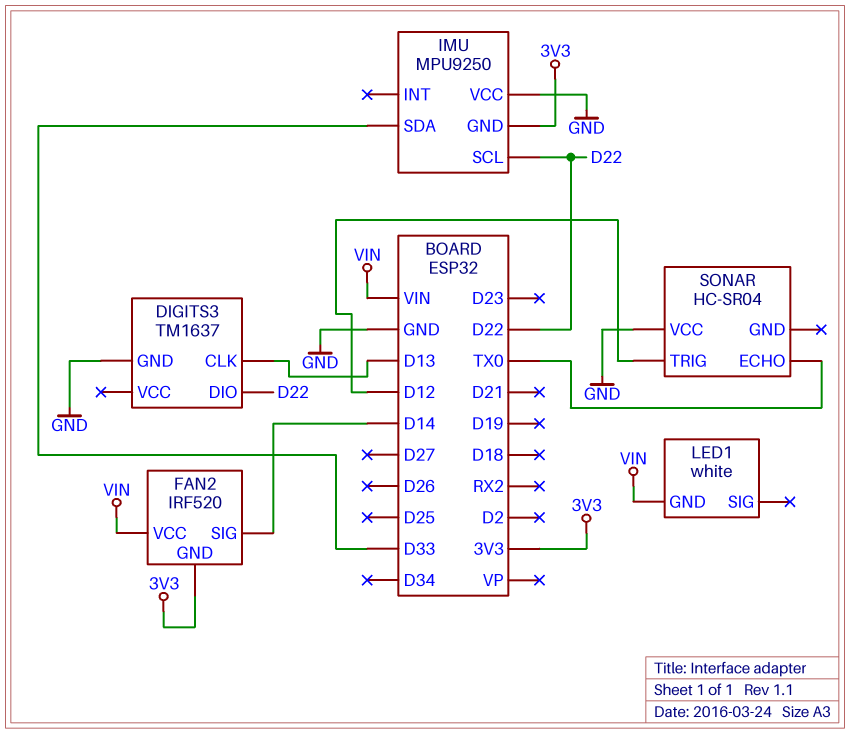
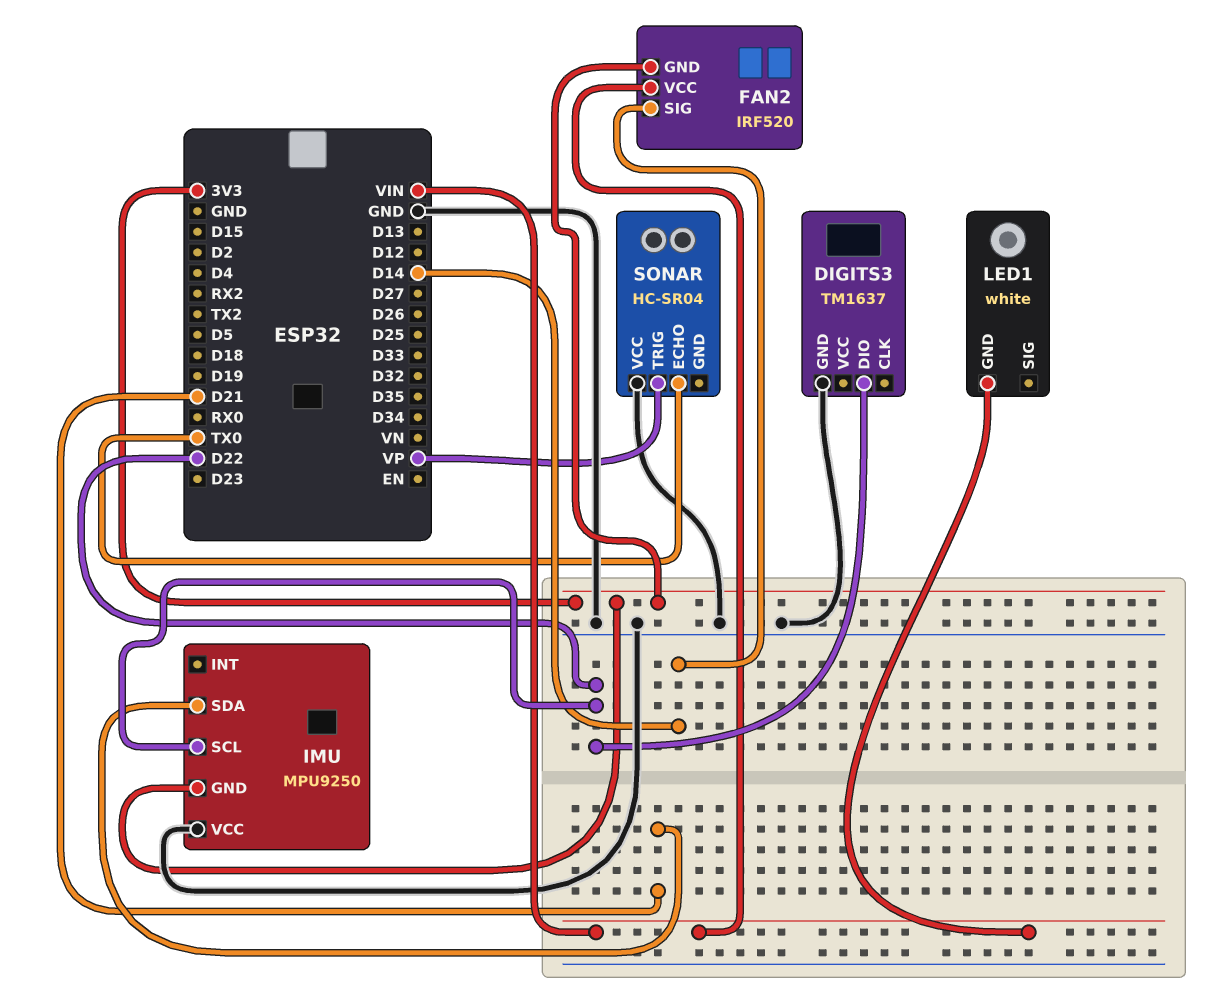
DIGITS3 pin CLK: D13 -> none
IMU pin SDA: D33 -> D21
SONAR pin TRIG: D12 -> VP

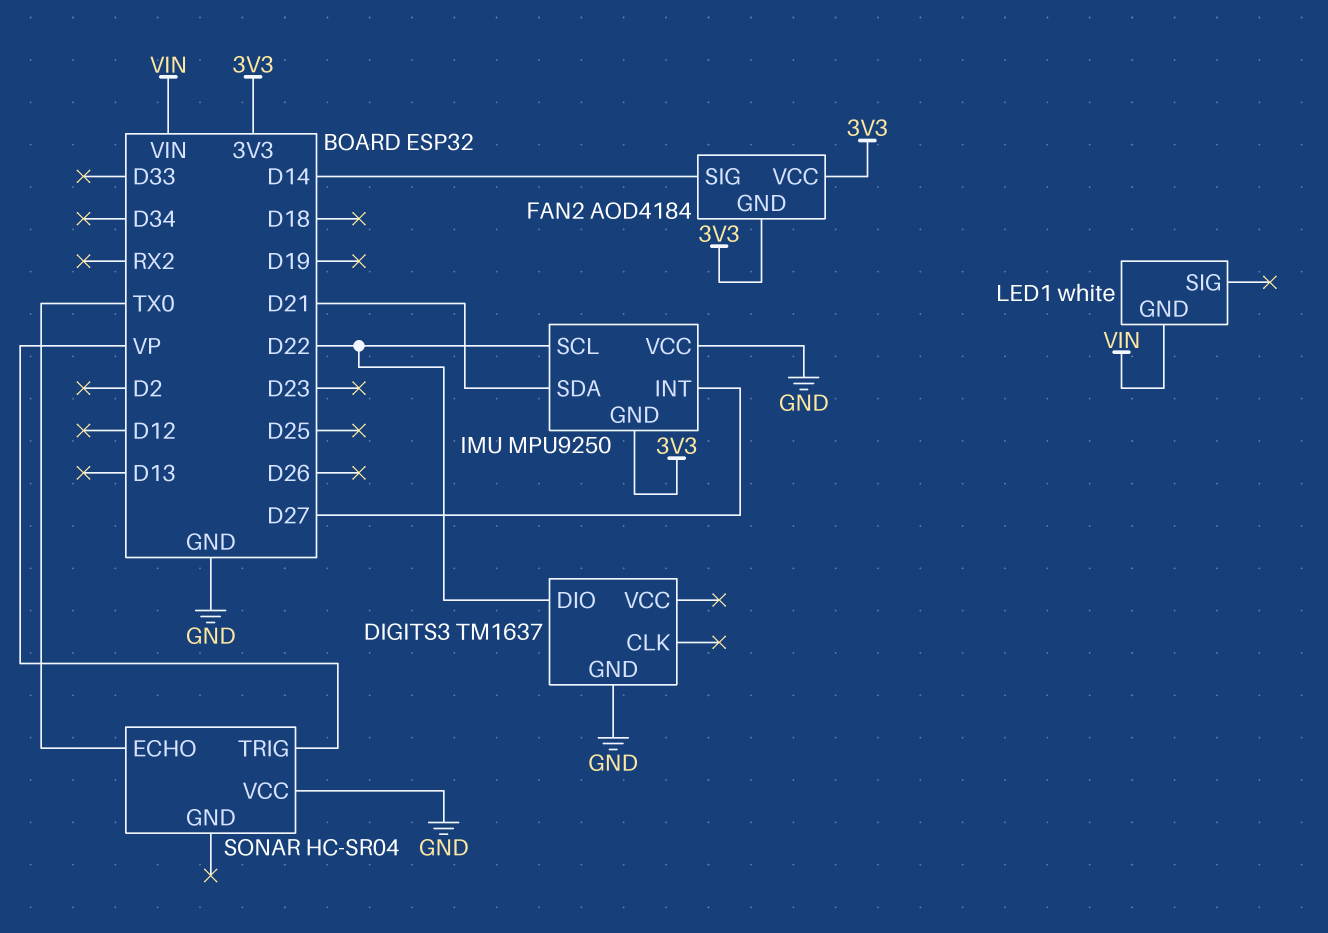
FAN2: IRF520 -> AOD4184
FAN2 pin VCC: VIN -> 3V3
IMU pin INT: none -> D27

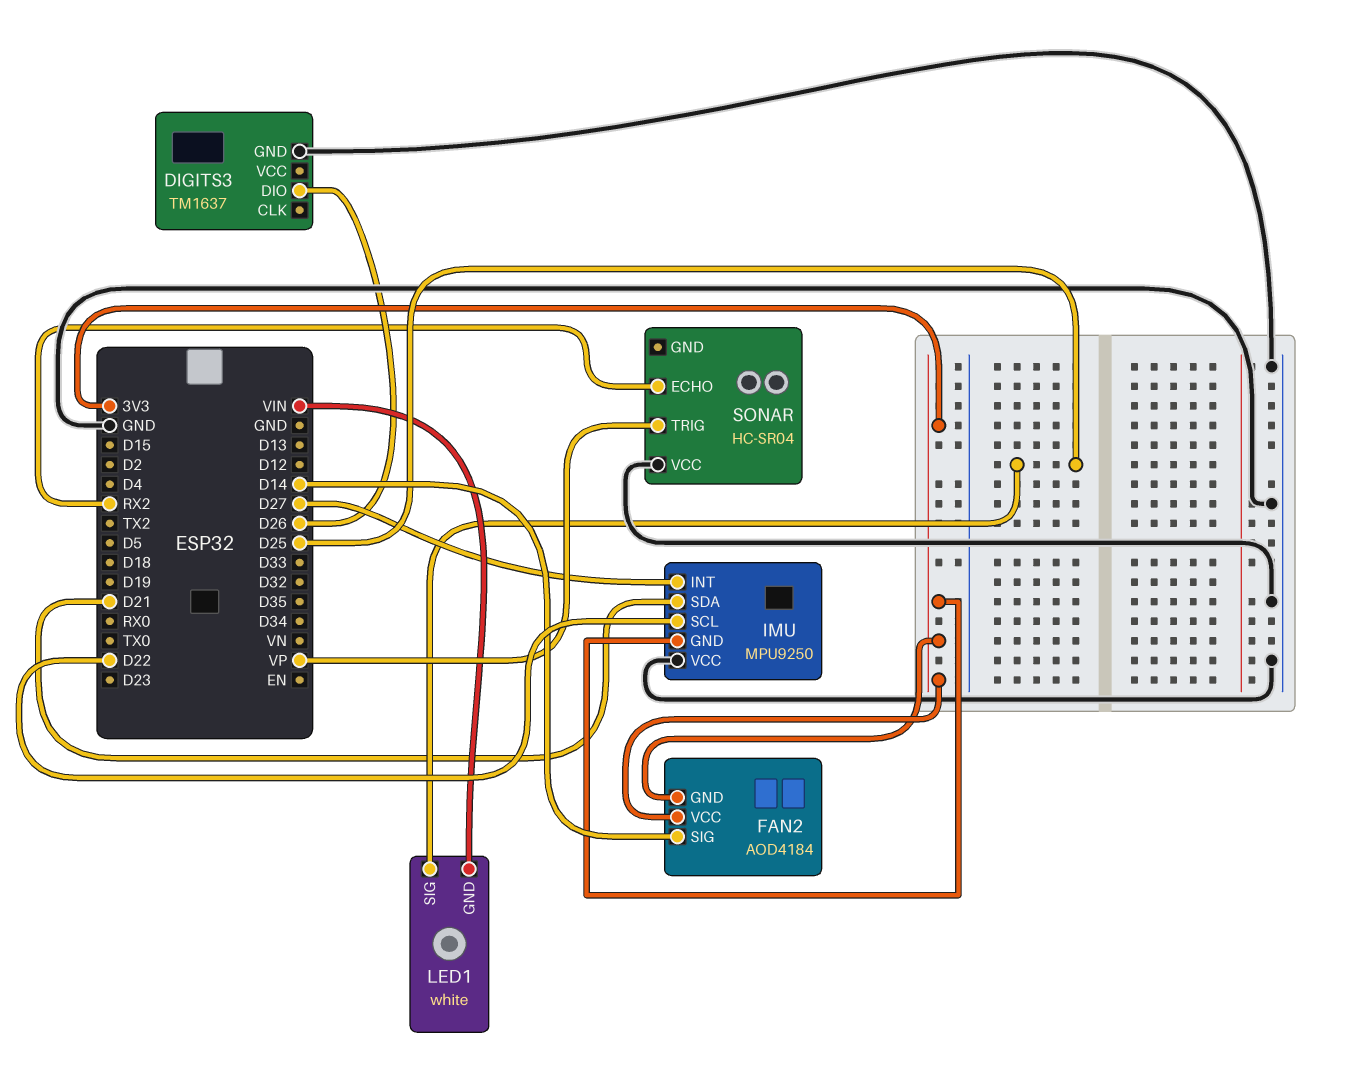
DIGITS3 pin DIO: D22 -> D26
LED1 pin SIG: none -> D25
SONAR pin ECHO: TX0 -> RX2

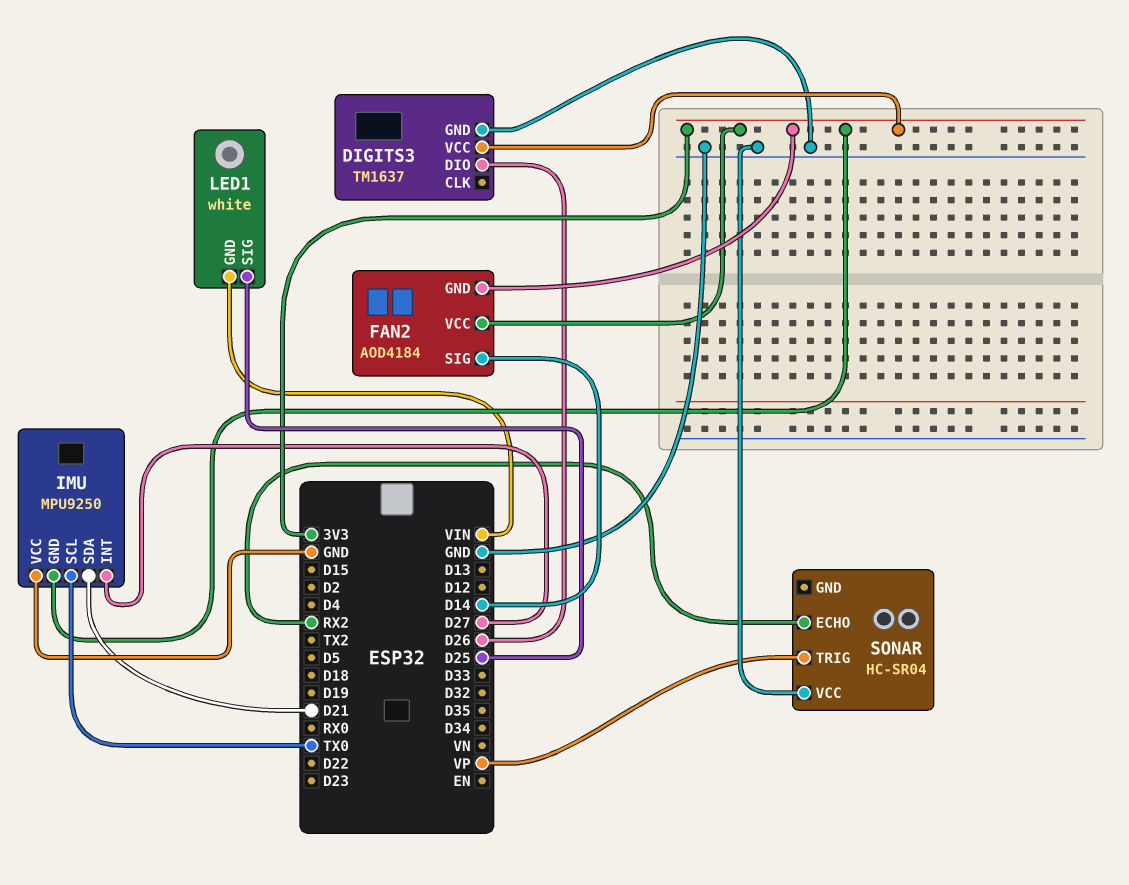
DIGITS3 pin VCC: none -> 3V3
IMU pin SCL: D22 -> TX0

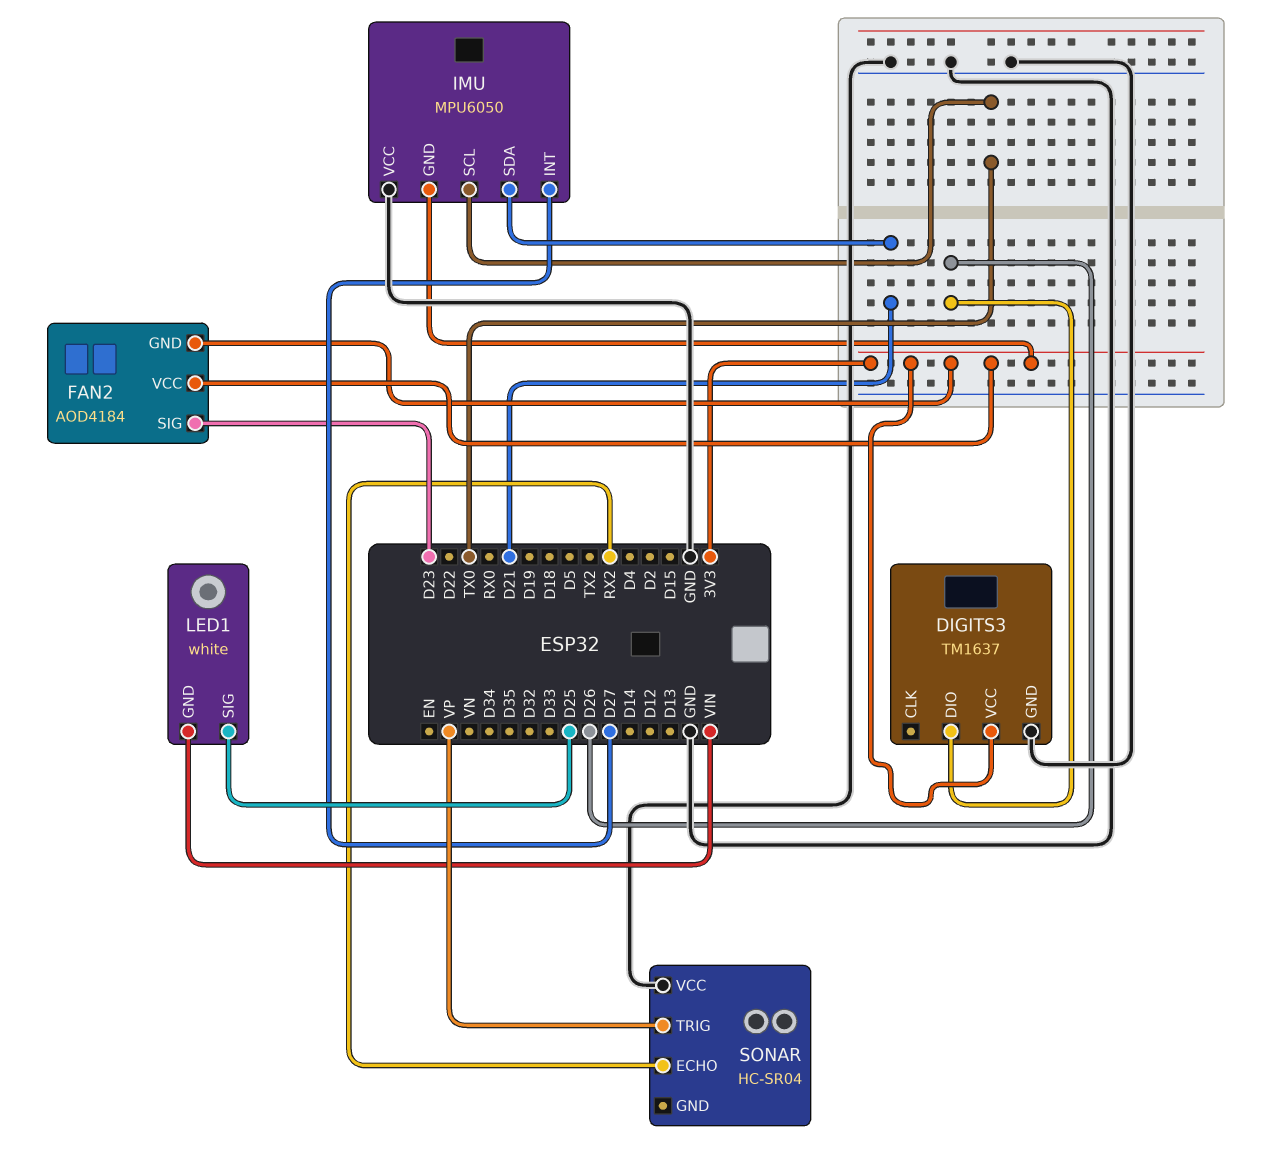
FAN2 pin SIG: D14 -> D23
IMU: MPU9250 -> MPU6050

